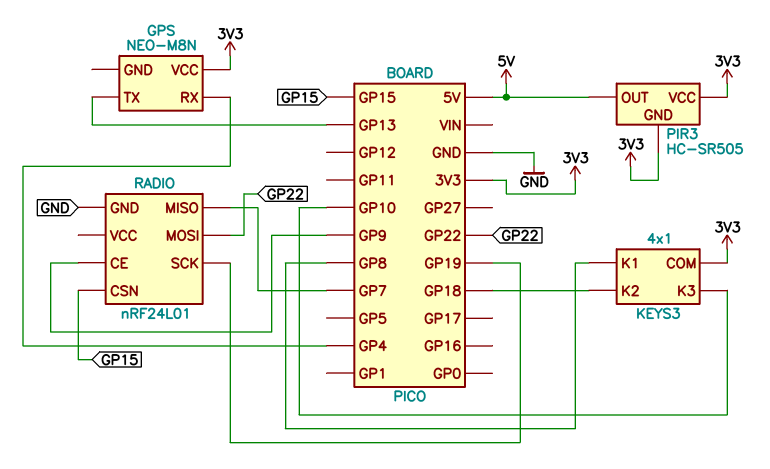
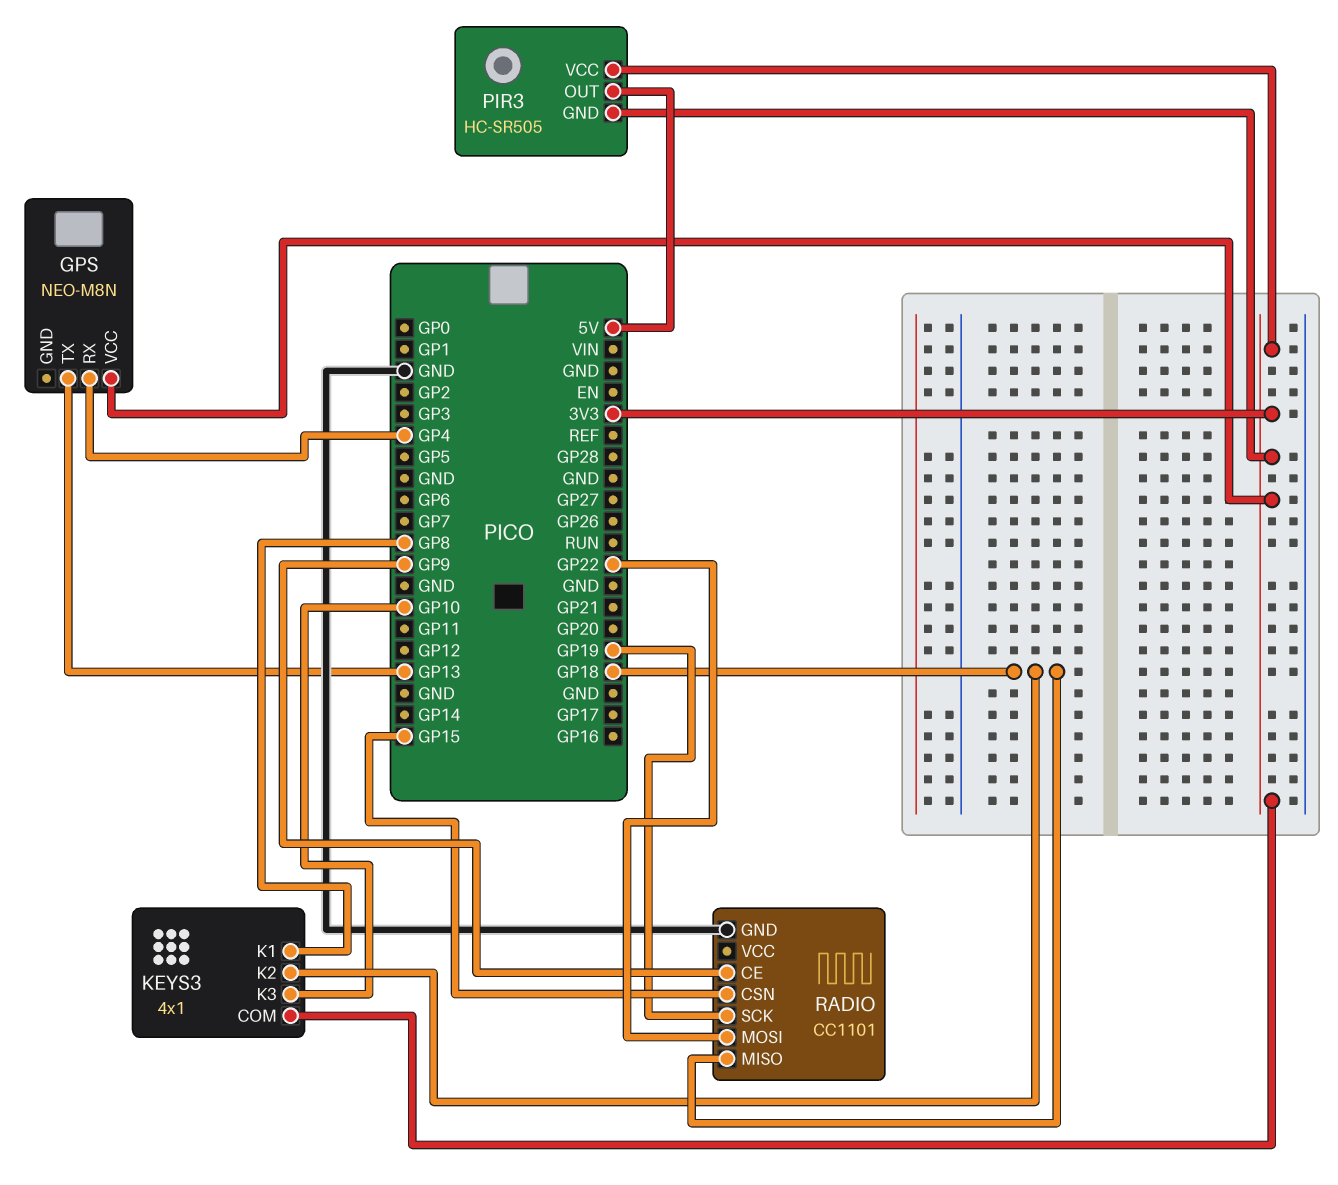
RADIO: nRF24L01 -> CC1101
RADIO pin MISO: GP7 -> GP18

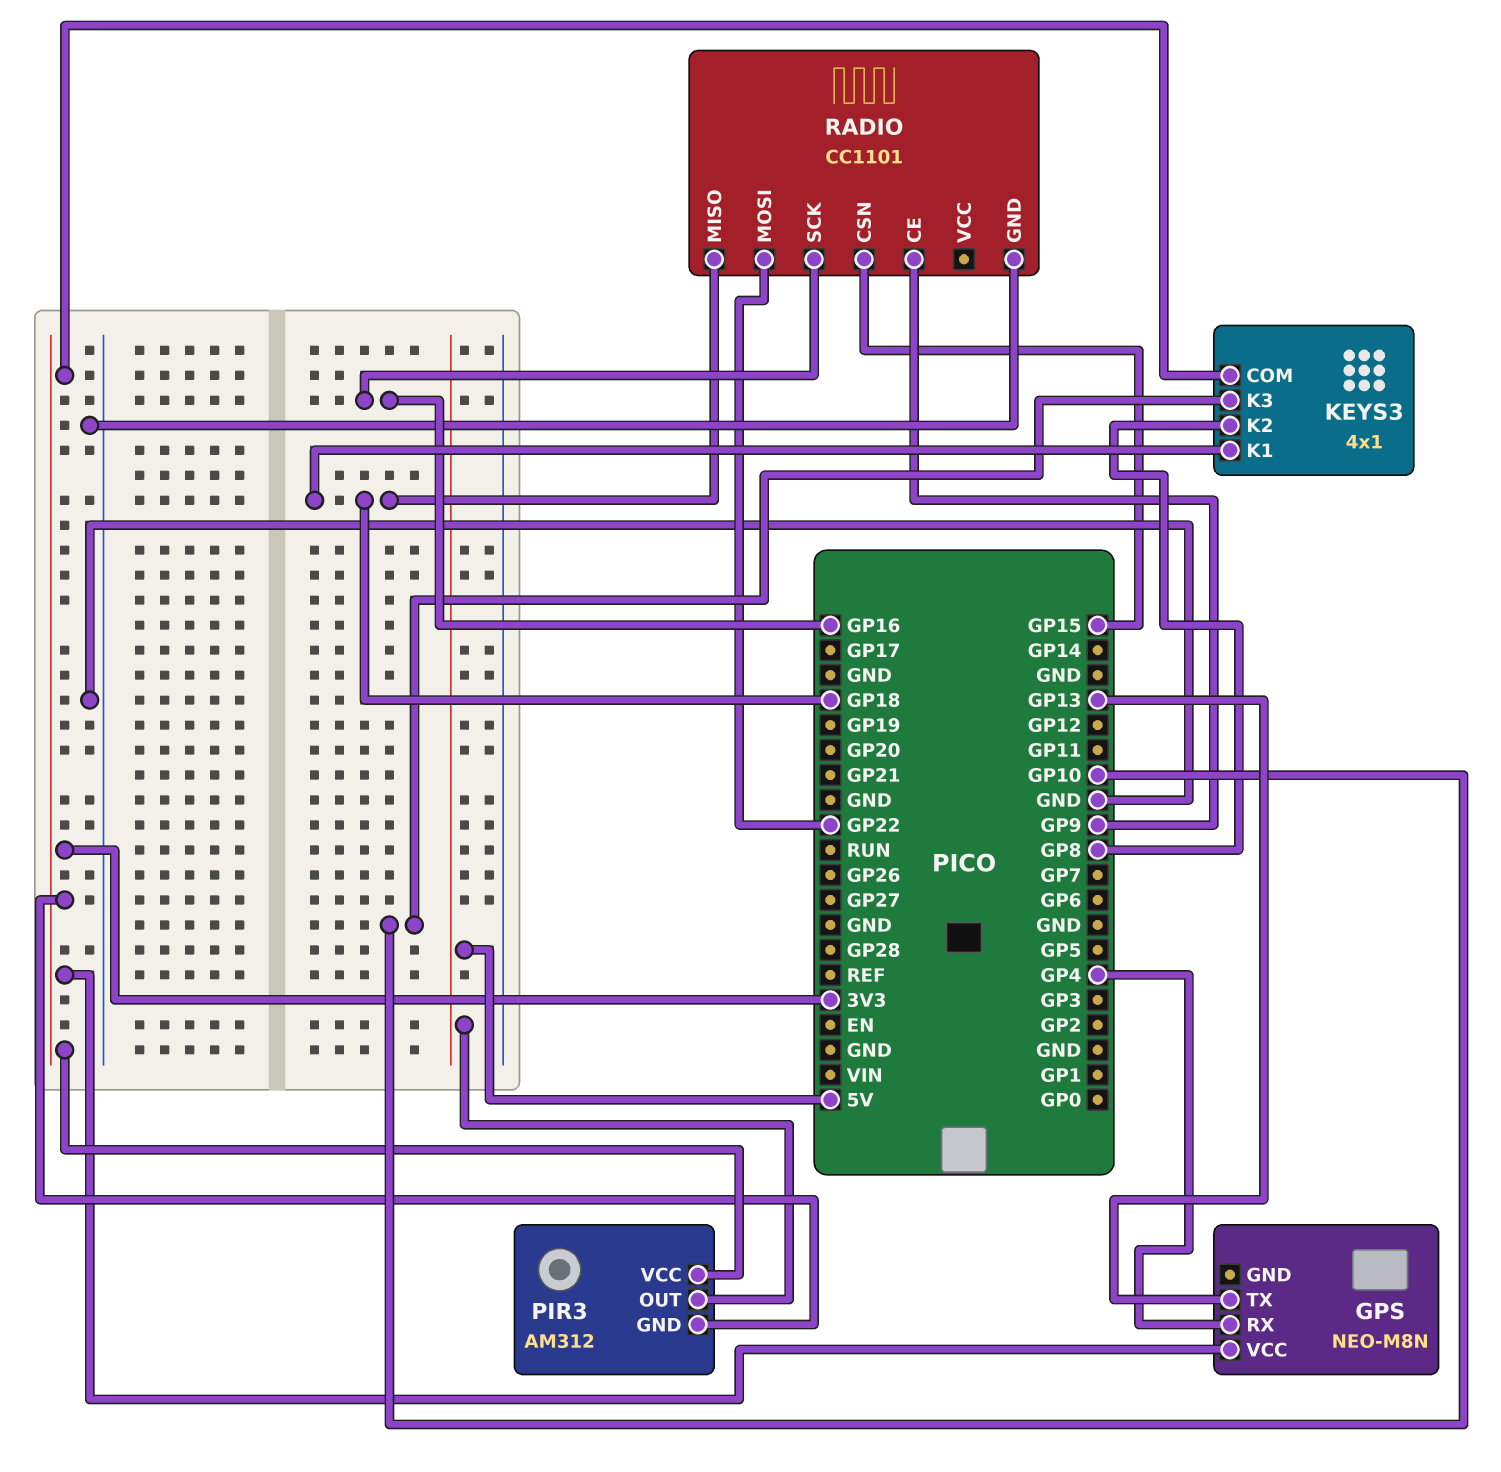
KEYS3 pin K1: GP8 -> GP18
KEYS3 pin K2: GP18 -> GP8
PIR3: HC-SR505 -> AM312
RADIO pin SCK: GP19 -> GP16

